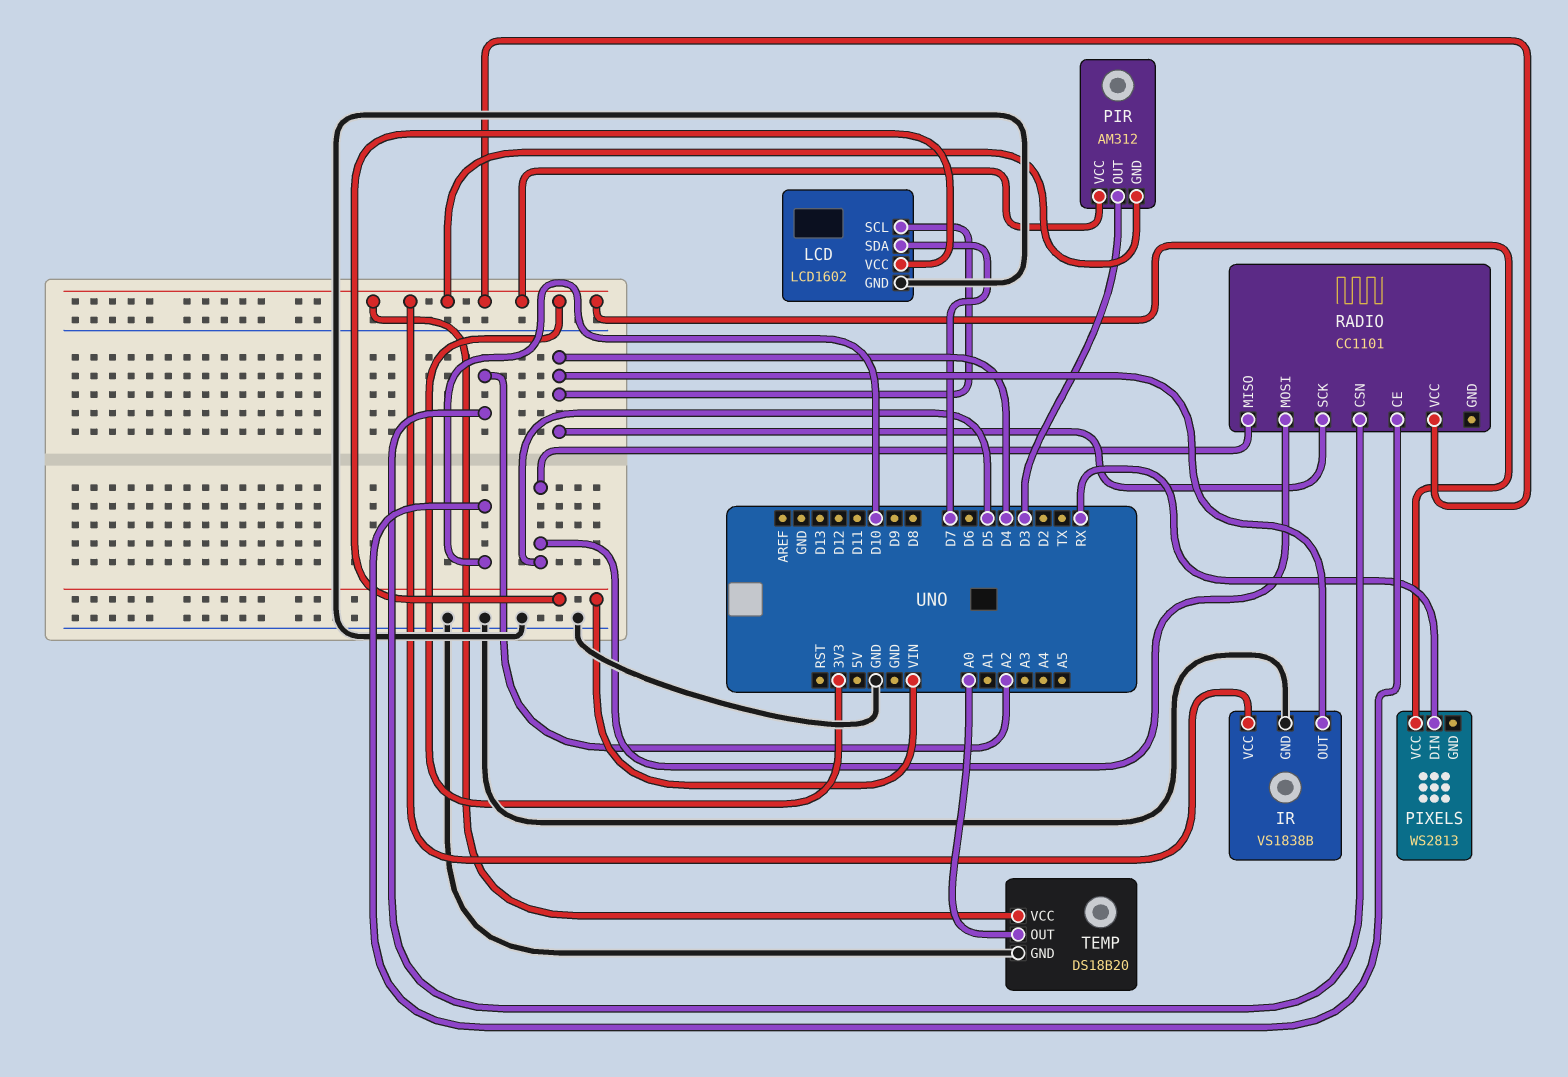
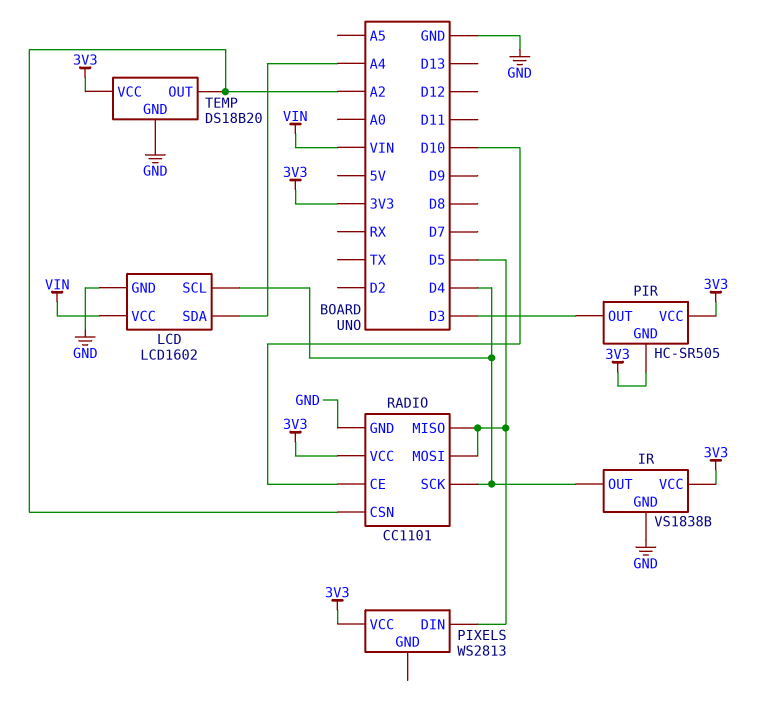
LCD pin SDA: D7 -> A4
PIR: AM312 -> HC-SR505
PIXELS pin DIN: RX -> D5
RADIO pin GND: none -> GND
TEMP pin OUT: A0 -> A2

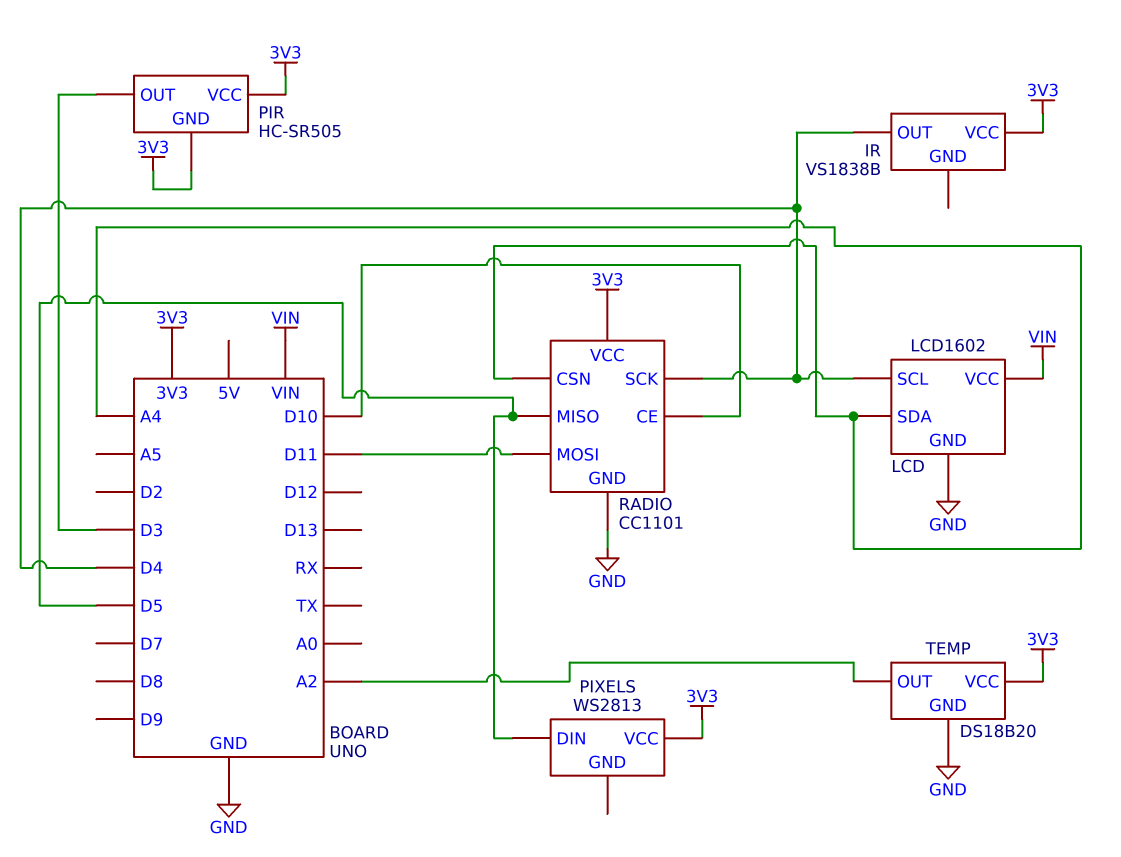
IR pin GND: GND -> none
RADIO pin CSN: A2 -> A4
RADIO pin MOSI: D5 -> D11

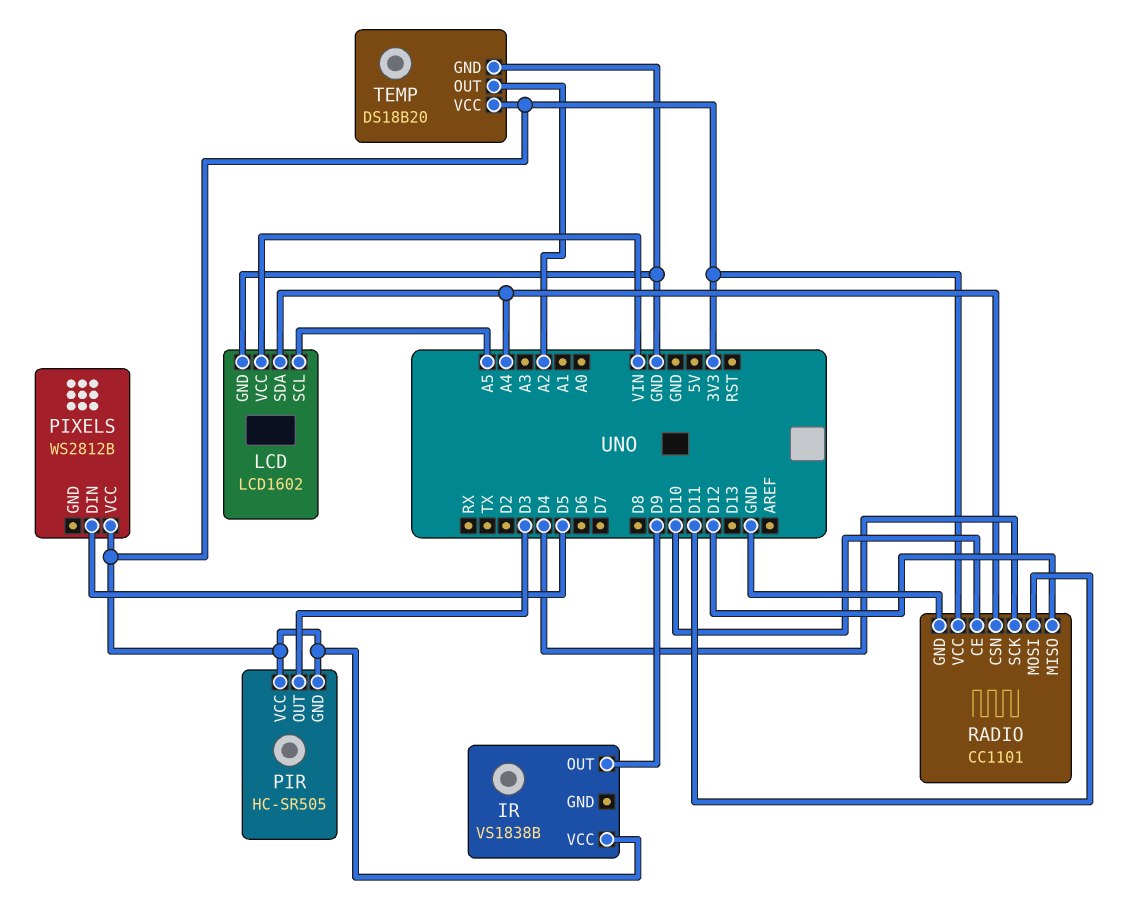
IR pin OUT: D4 -> D9
LCD pin SCL: D4 -> A5
PIXELS: WS2813 -> WS2812B
RADIO pin MISO: D5 -> D12

